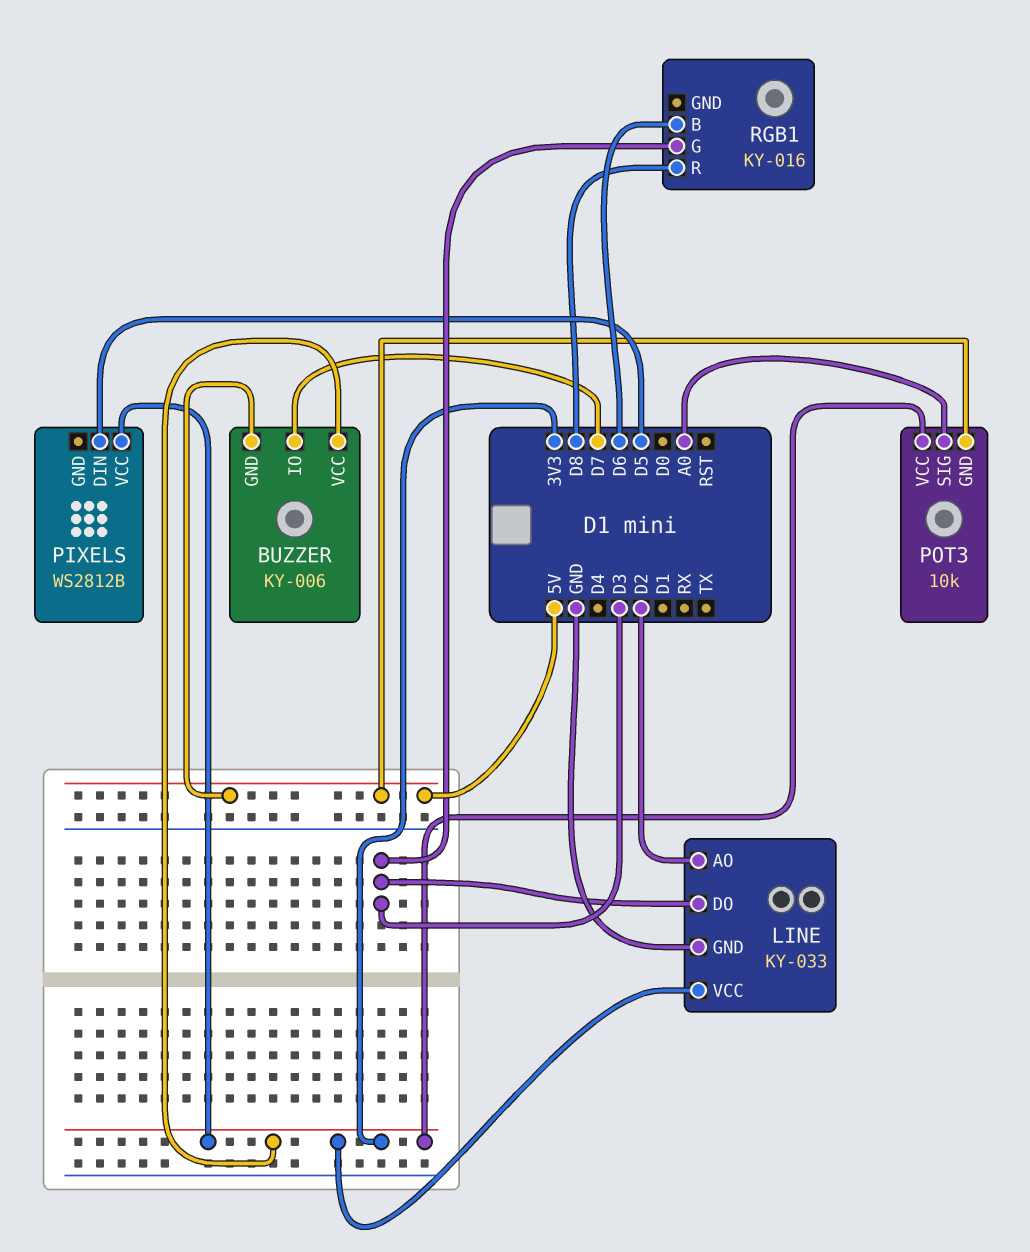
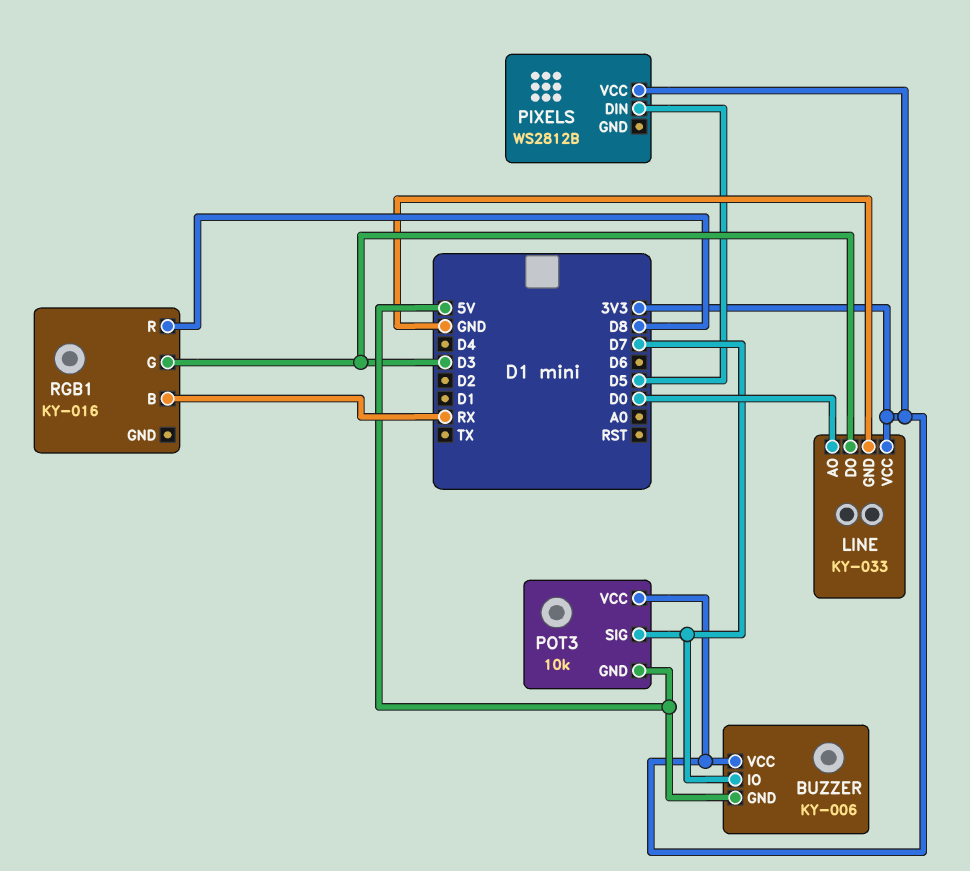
LINE pin AO: D2 -> D0
POT3 pin SIG: A0 -> D7
RGB1 pin B: D6 -> RX

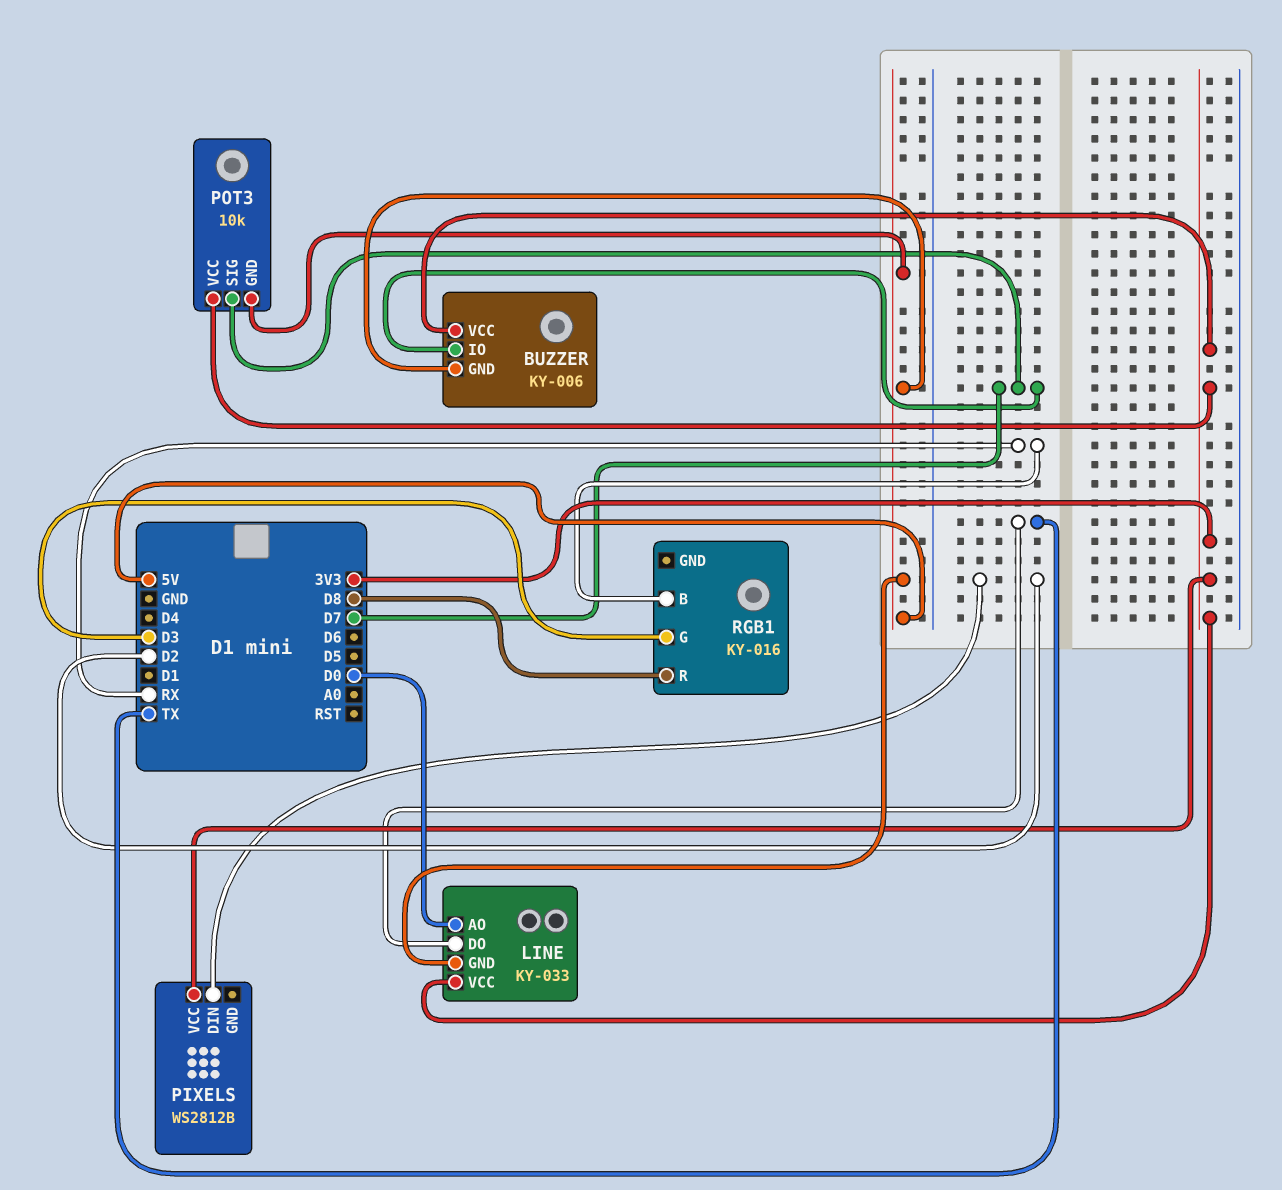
LINE pin DO: D3 -> TX
LINE pin GND: GND -> 5V
PIXELS pin DIN: D5 -> D2

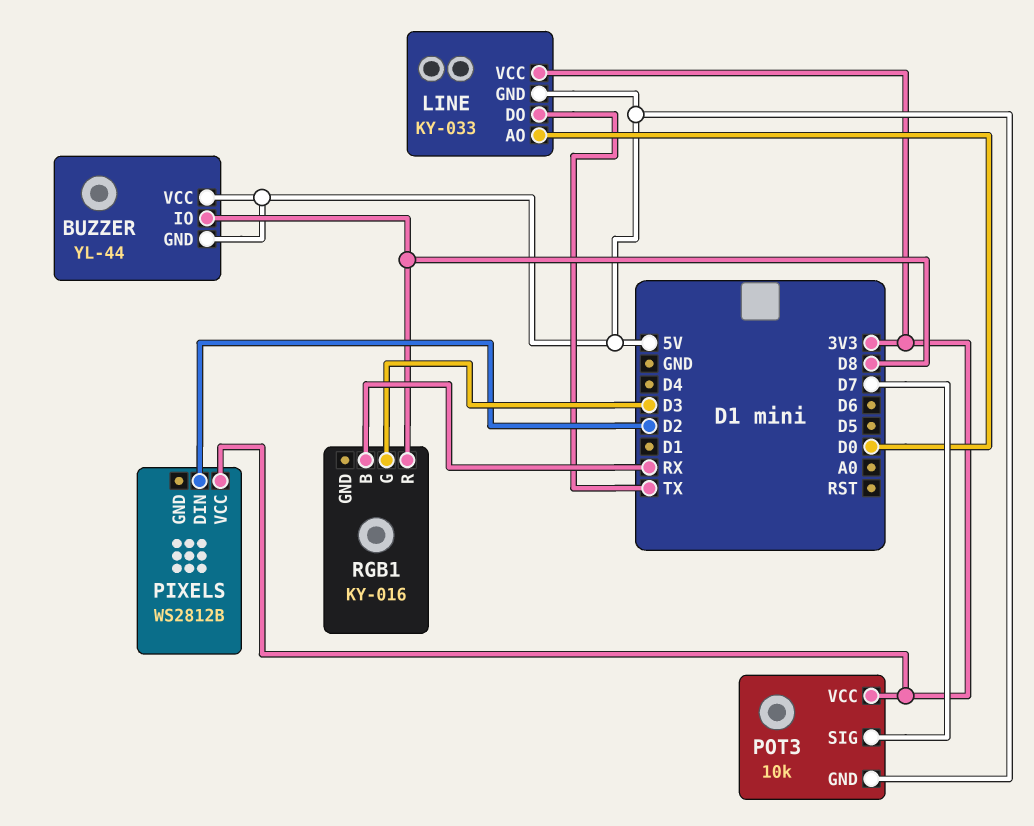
BUZZER: KY-006 -> YL-44
BUZZER pin IO: D7 -> D8
BUZZER pin VCC: 3V3 -> 5V

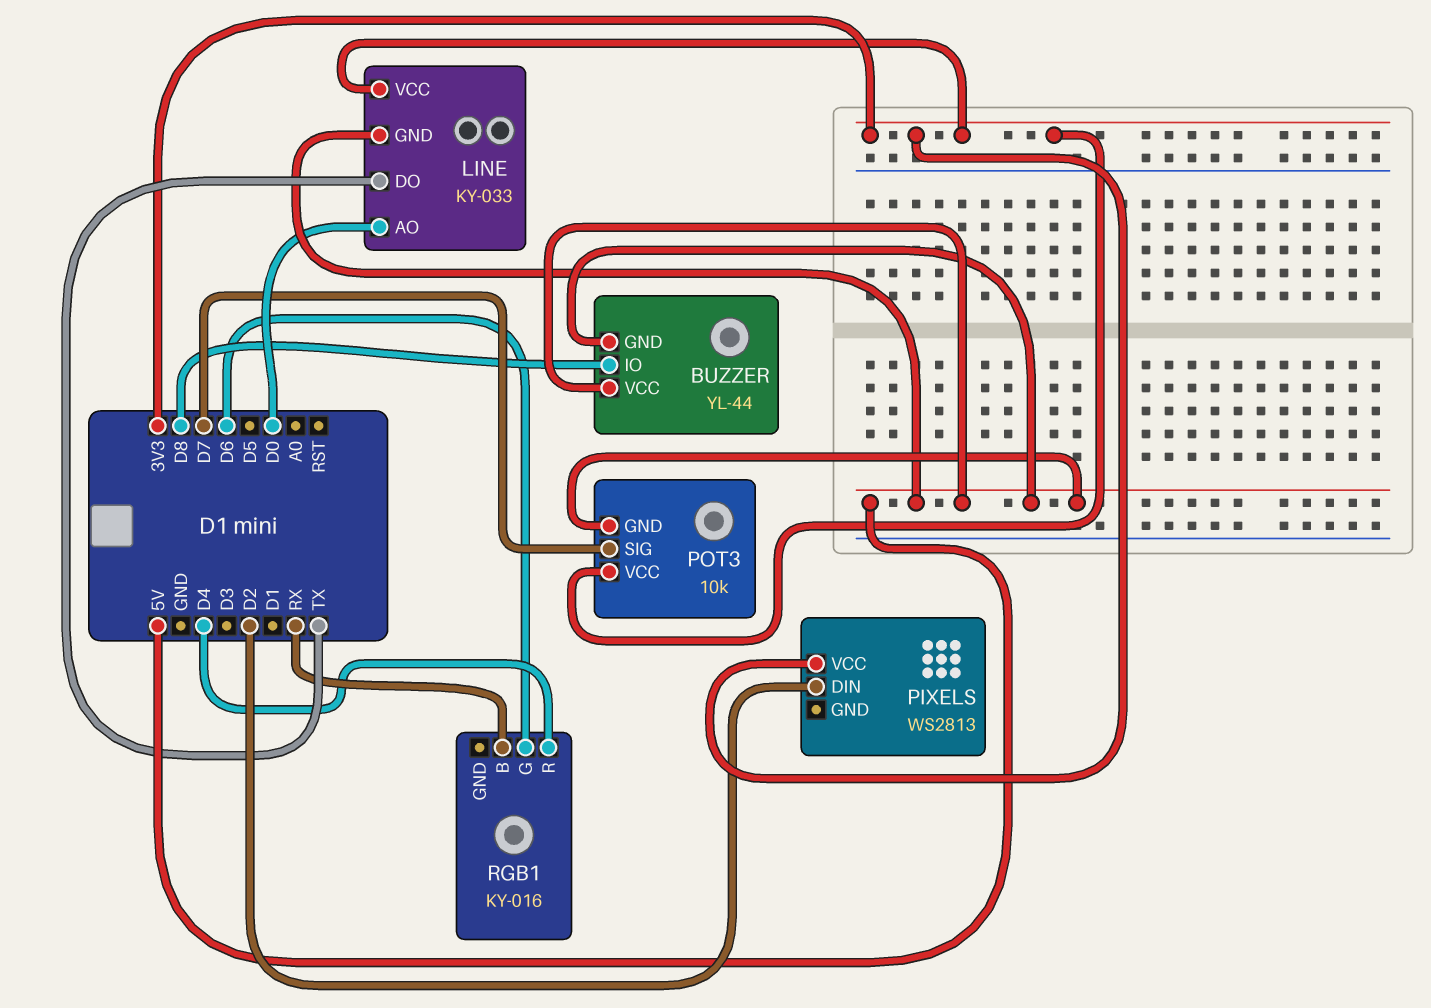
PIXELS: WS2812B -> WS2813
RGB1 pin G: D3 -> D6
RGB1 pin R: D8 -> D4

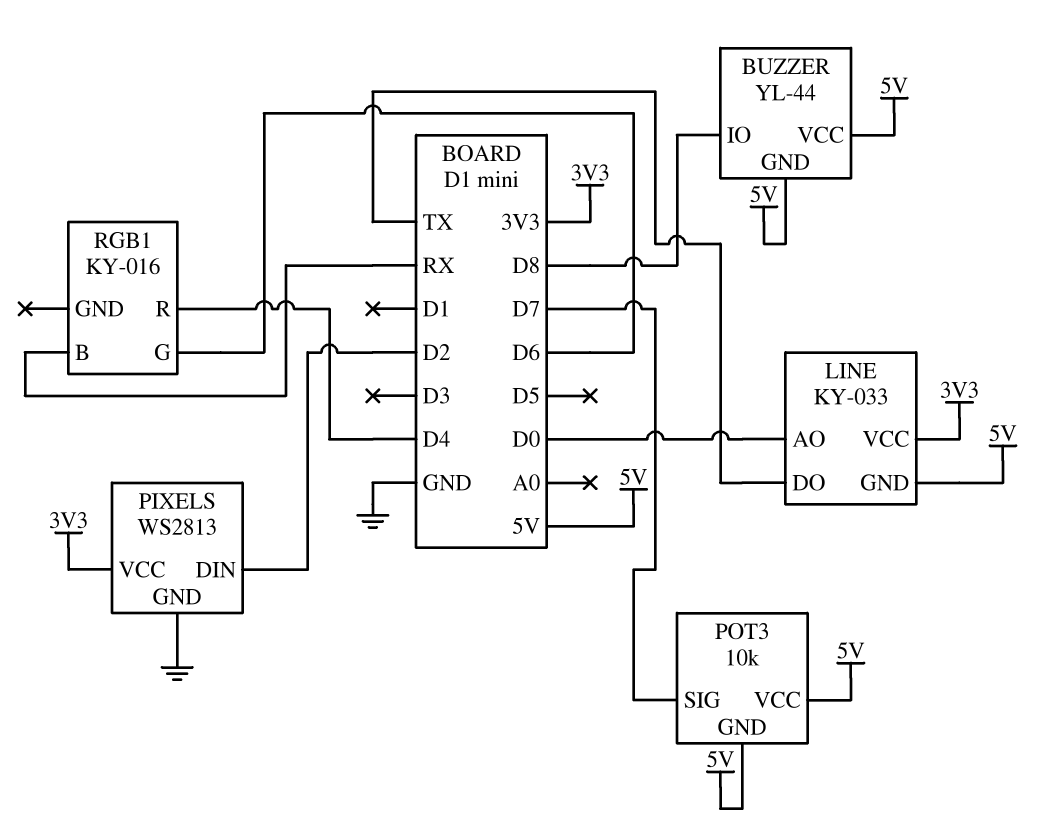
PIXELS pin GND: none -> GND
POT3 pin VCC: 3V3 -> 5V

